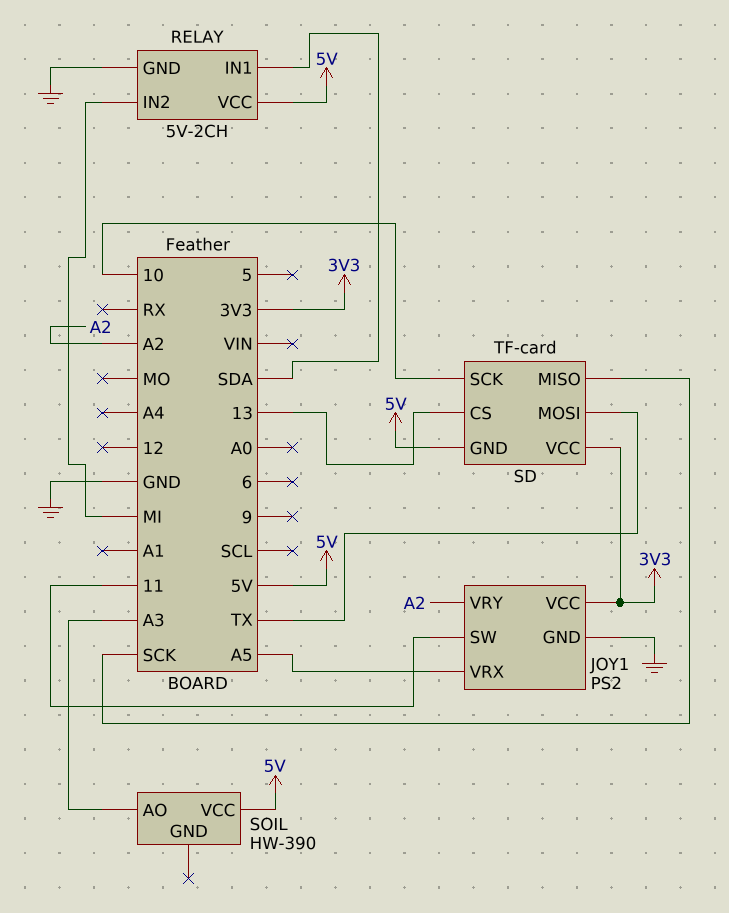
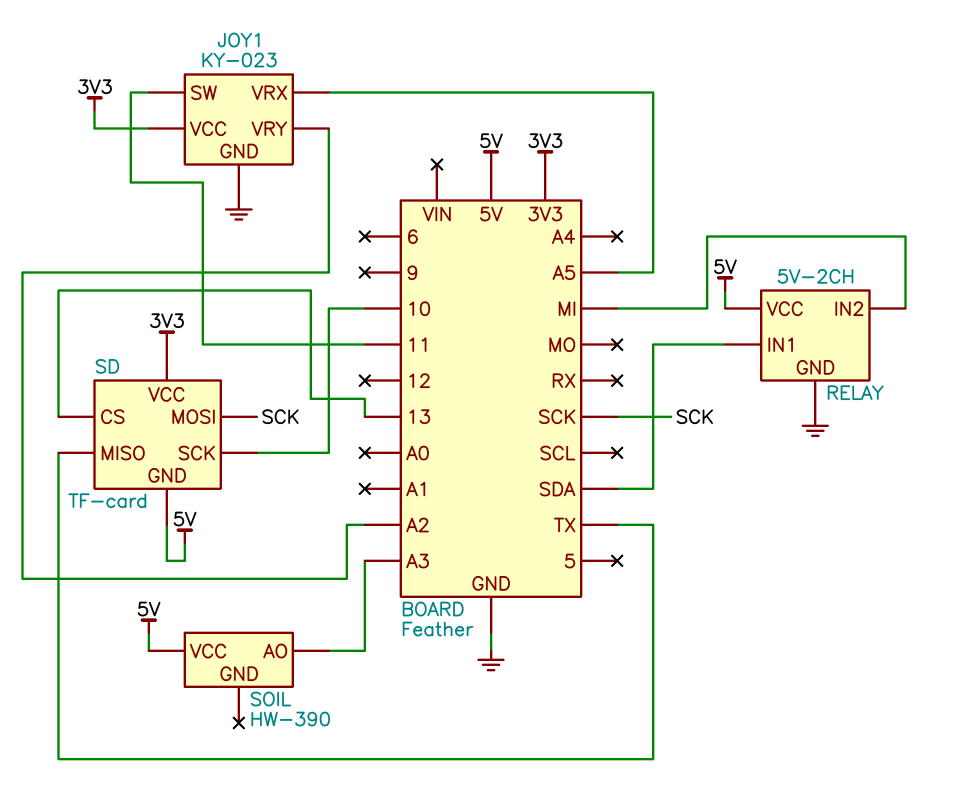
JOY1: PS2 -> KY-023
SD pin MISO: SCK -> TX
SD pin MOSI: TX -> SCK

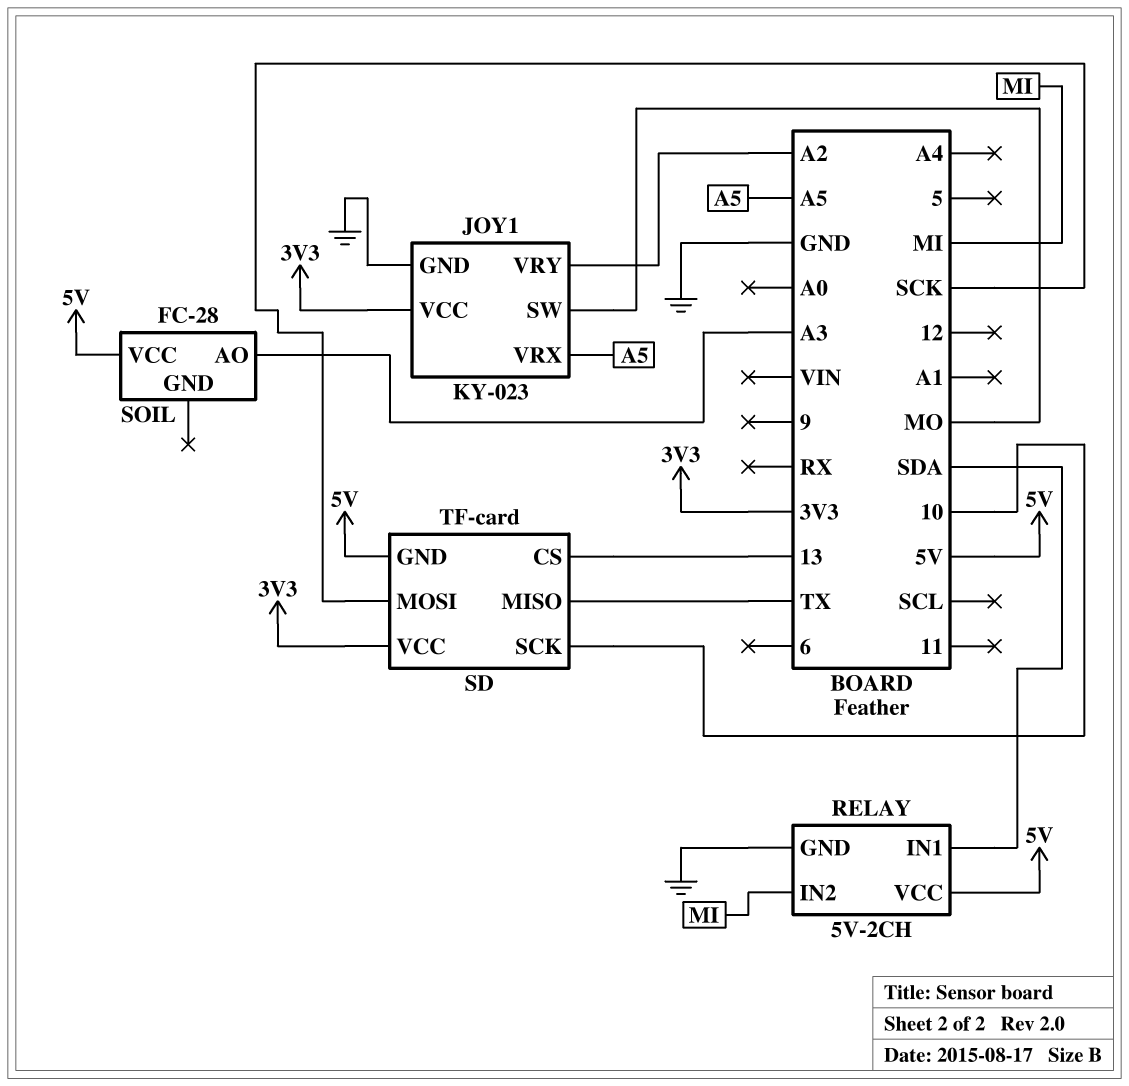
JOY1 pin SW: 11 -> MO
SOIL: HW-390 -> FC-28

